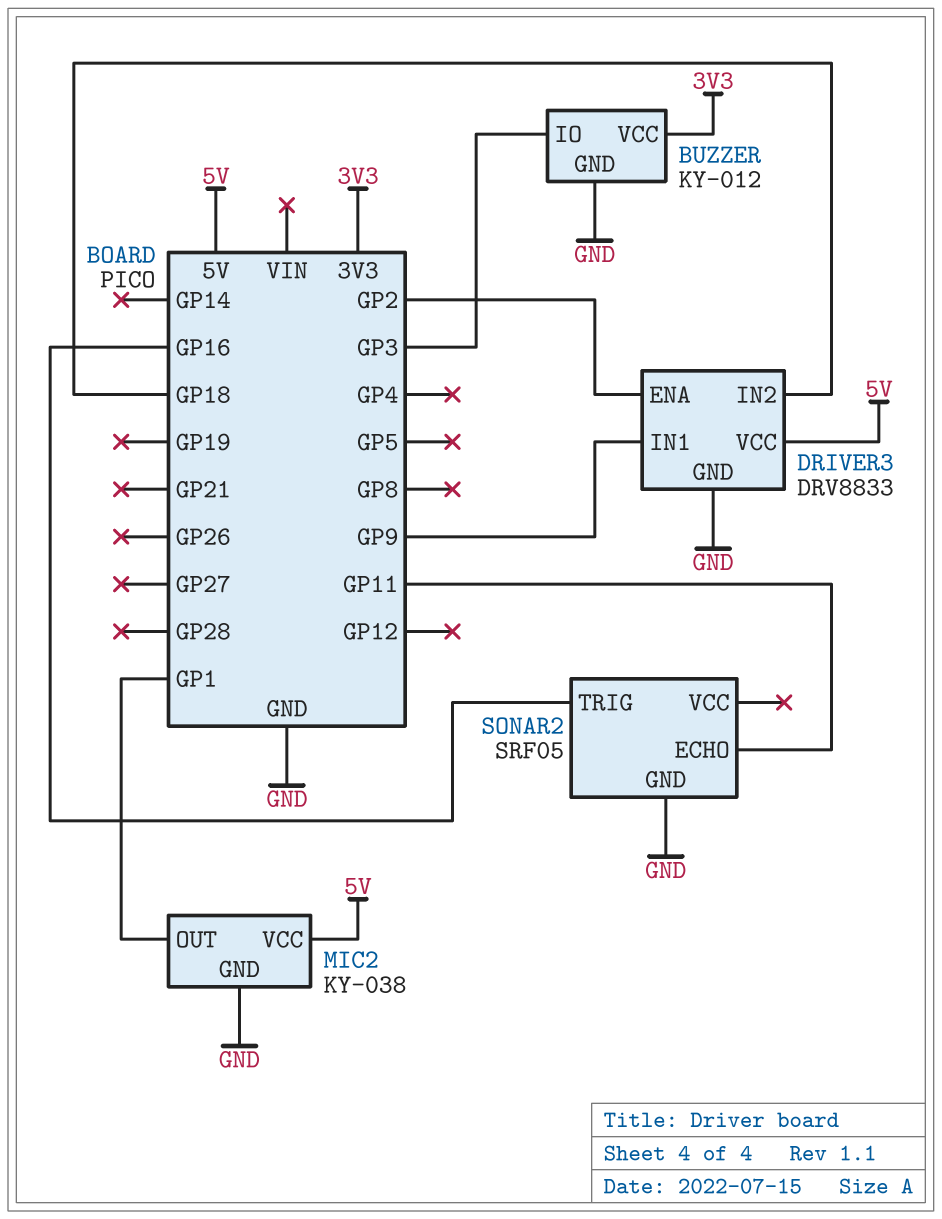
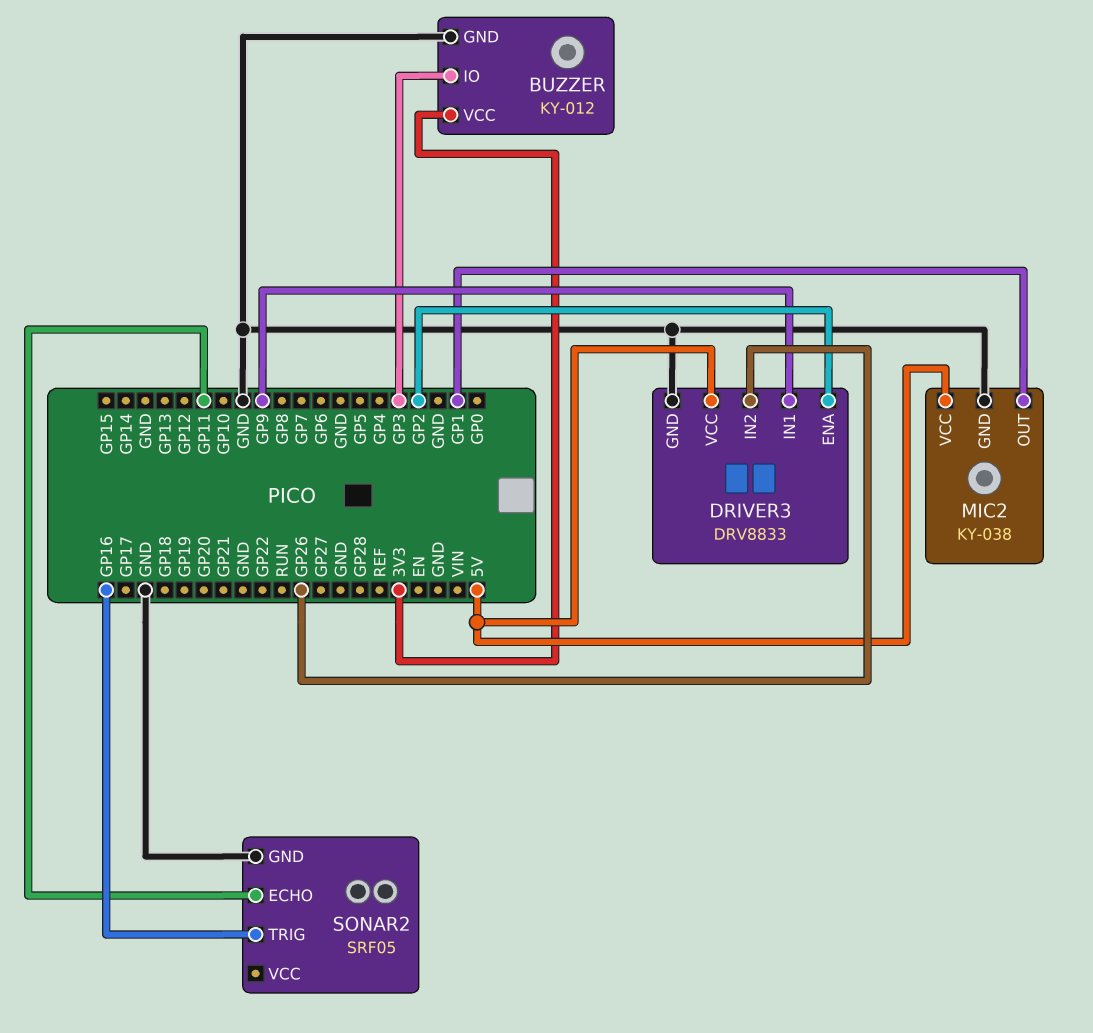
DRIVER3 pin IN2: GP18 -> GP26

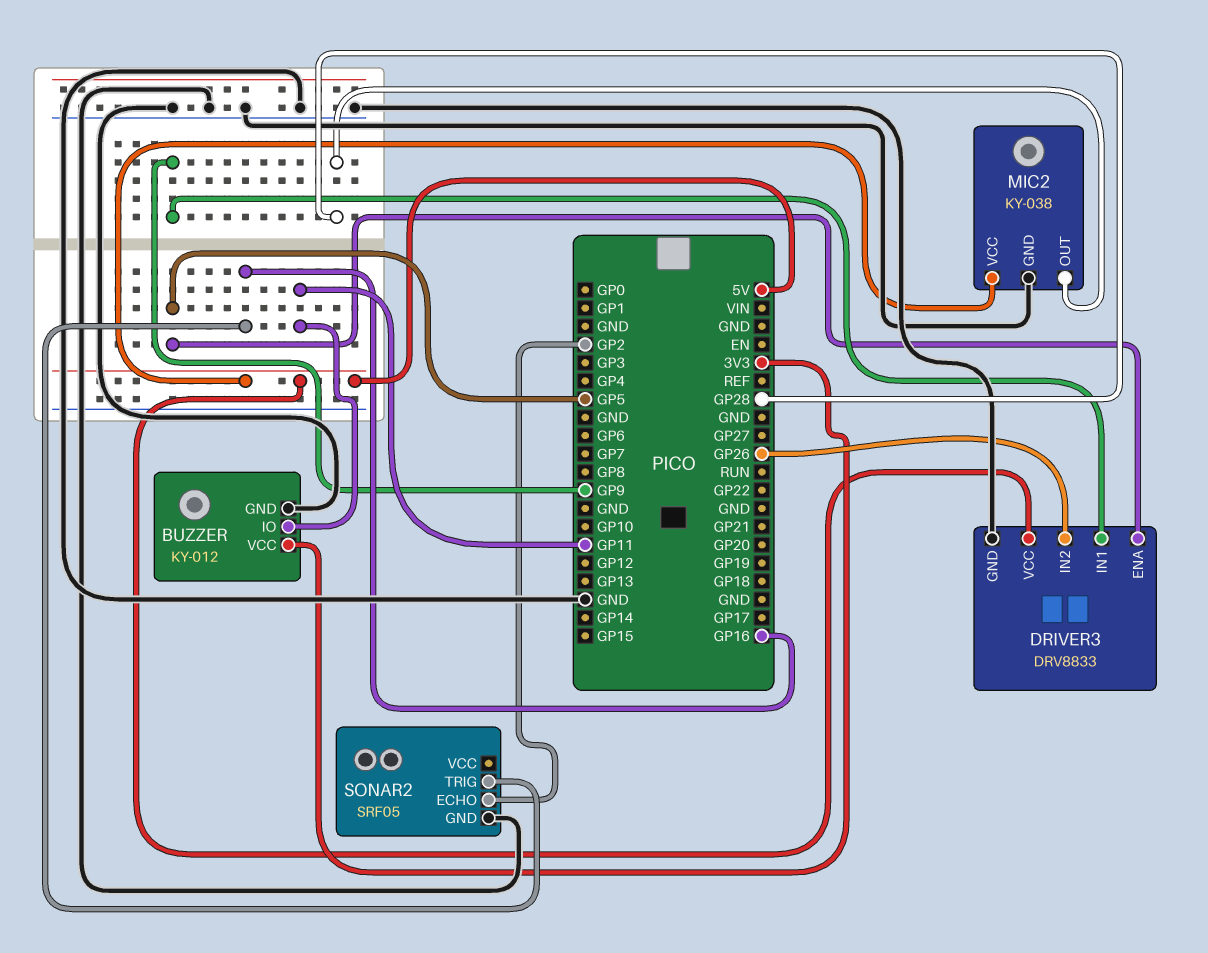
BUZZER pin IO: GP3 -> GP11
DRIVER3 pin ENA: GP2 -> GP5
MIC2 pin OUT: GP1 -> GP28
SONAR2 pin ECHO: GP11 -> GP2

